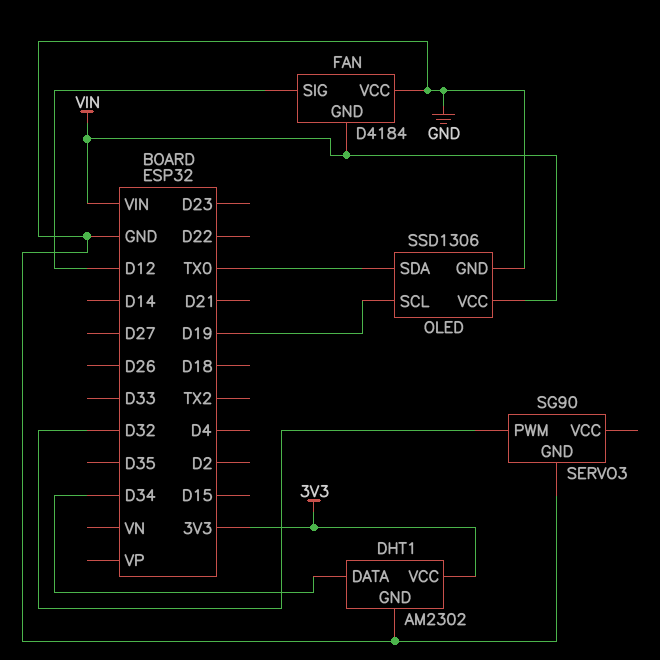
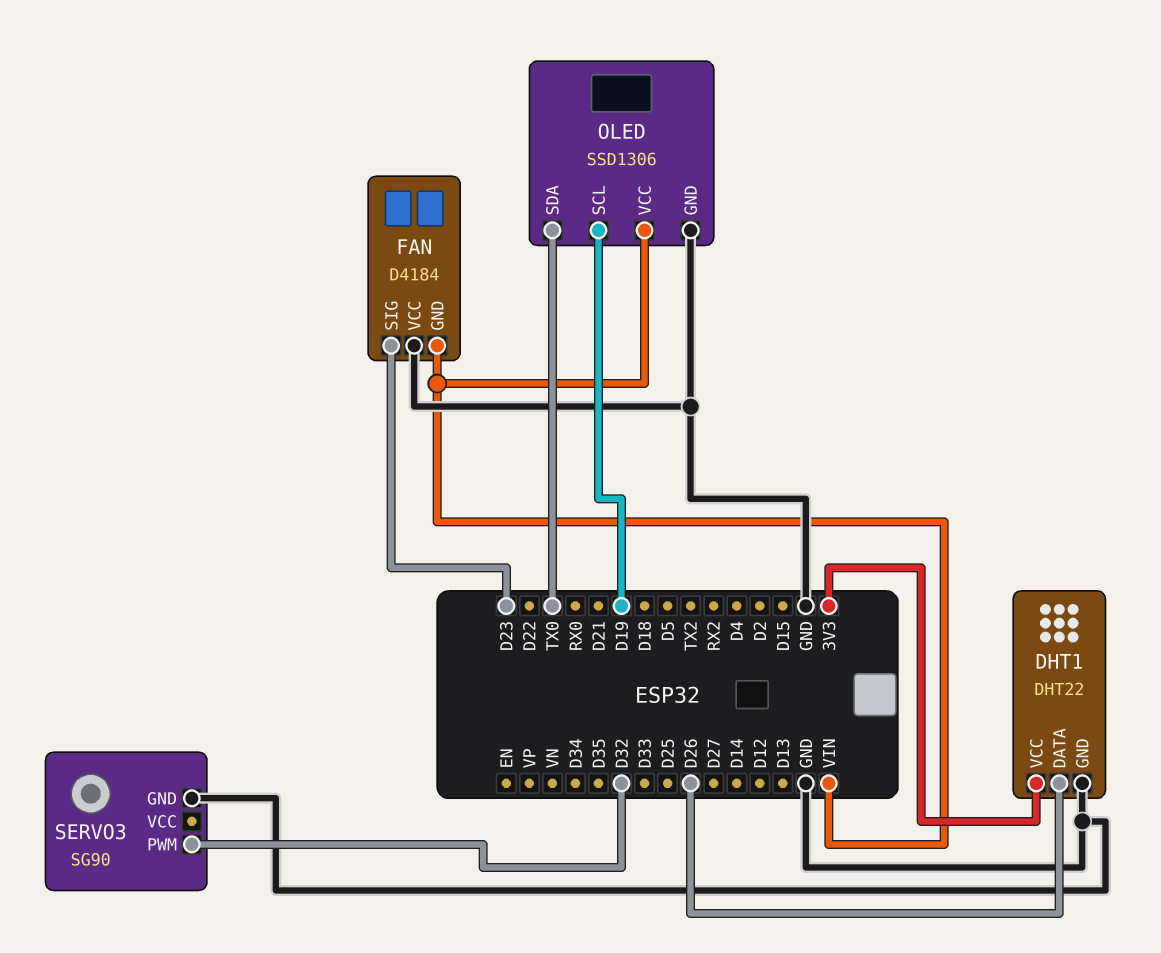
DHT1: AM2302 -> DHT22
DHT1 pin DATA: D34 -> D26
FAN pin SIG: D12 -> D23

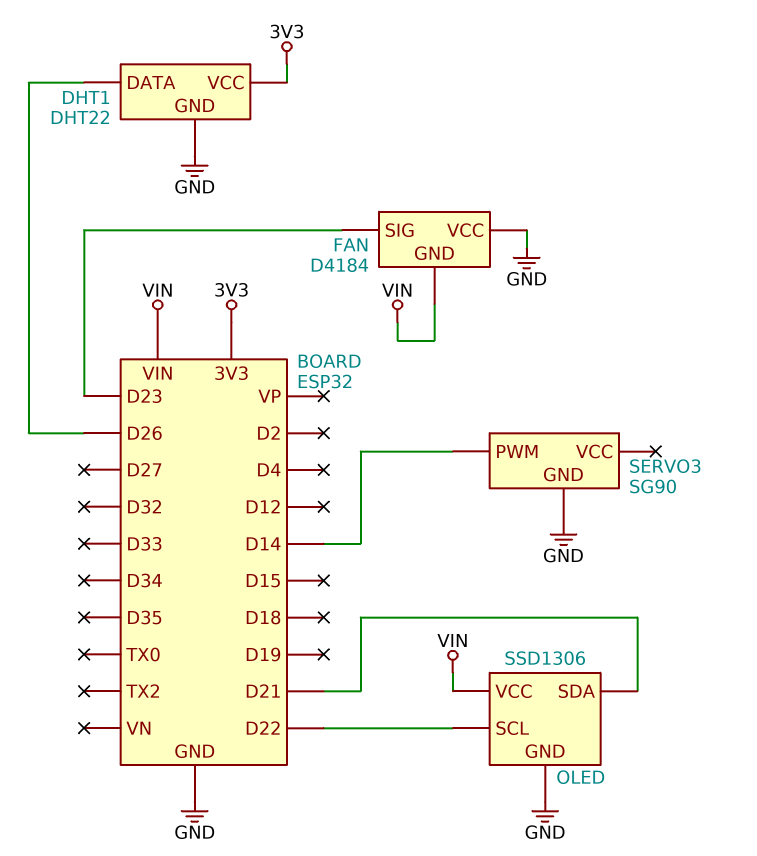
OLED pin SCL: D19 -> D22
OLED pin SDA: TX0 -> D21
SERVO3 pin PWM: D32 -> D14

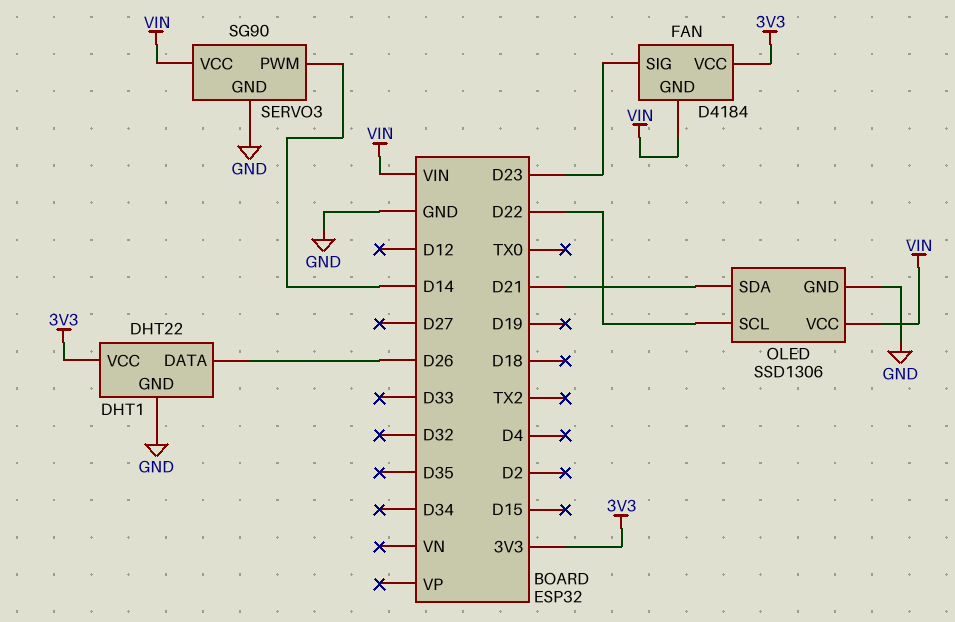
FAN pin VCC: GND -> 3V3
SERVO3 pin VCC: none -> VIN

